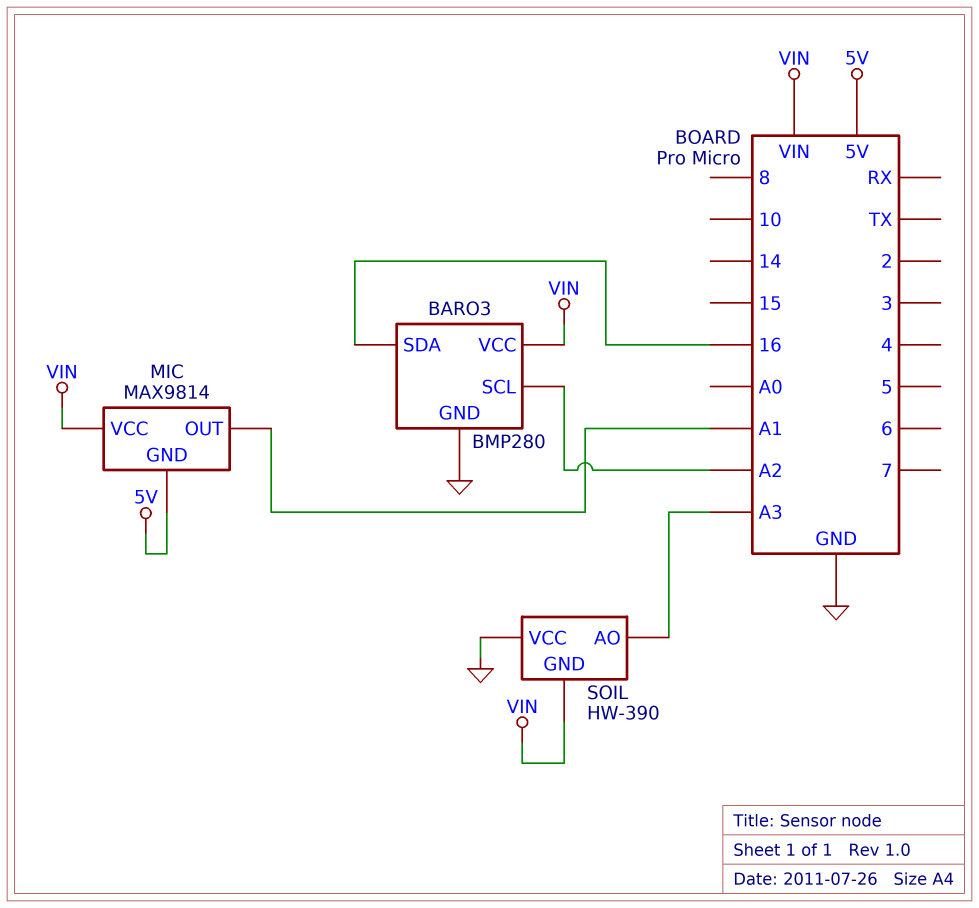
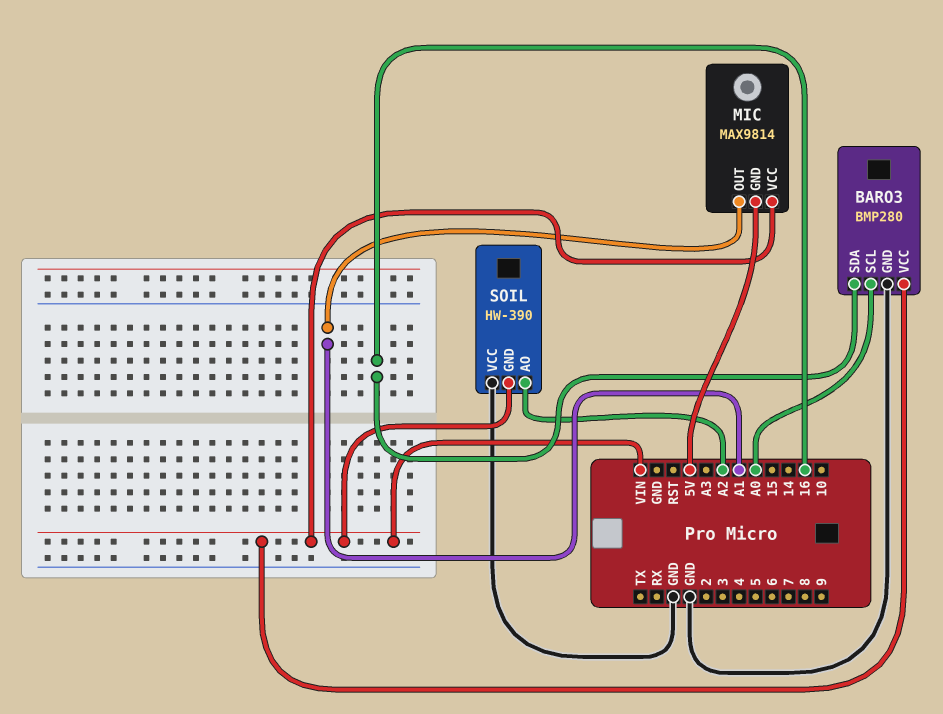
BARO3 pin SCL: A2 -> A0
SOIL pin AO: A3 -> A2

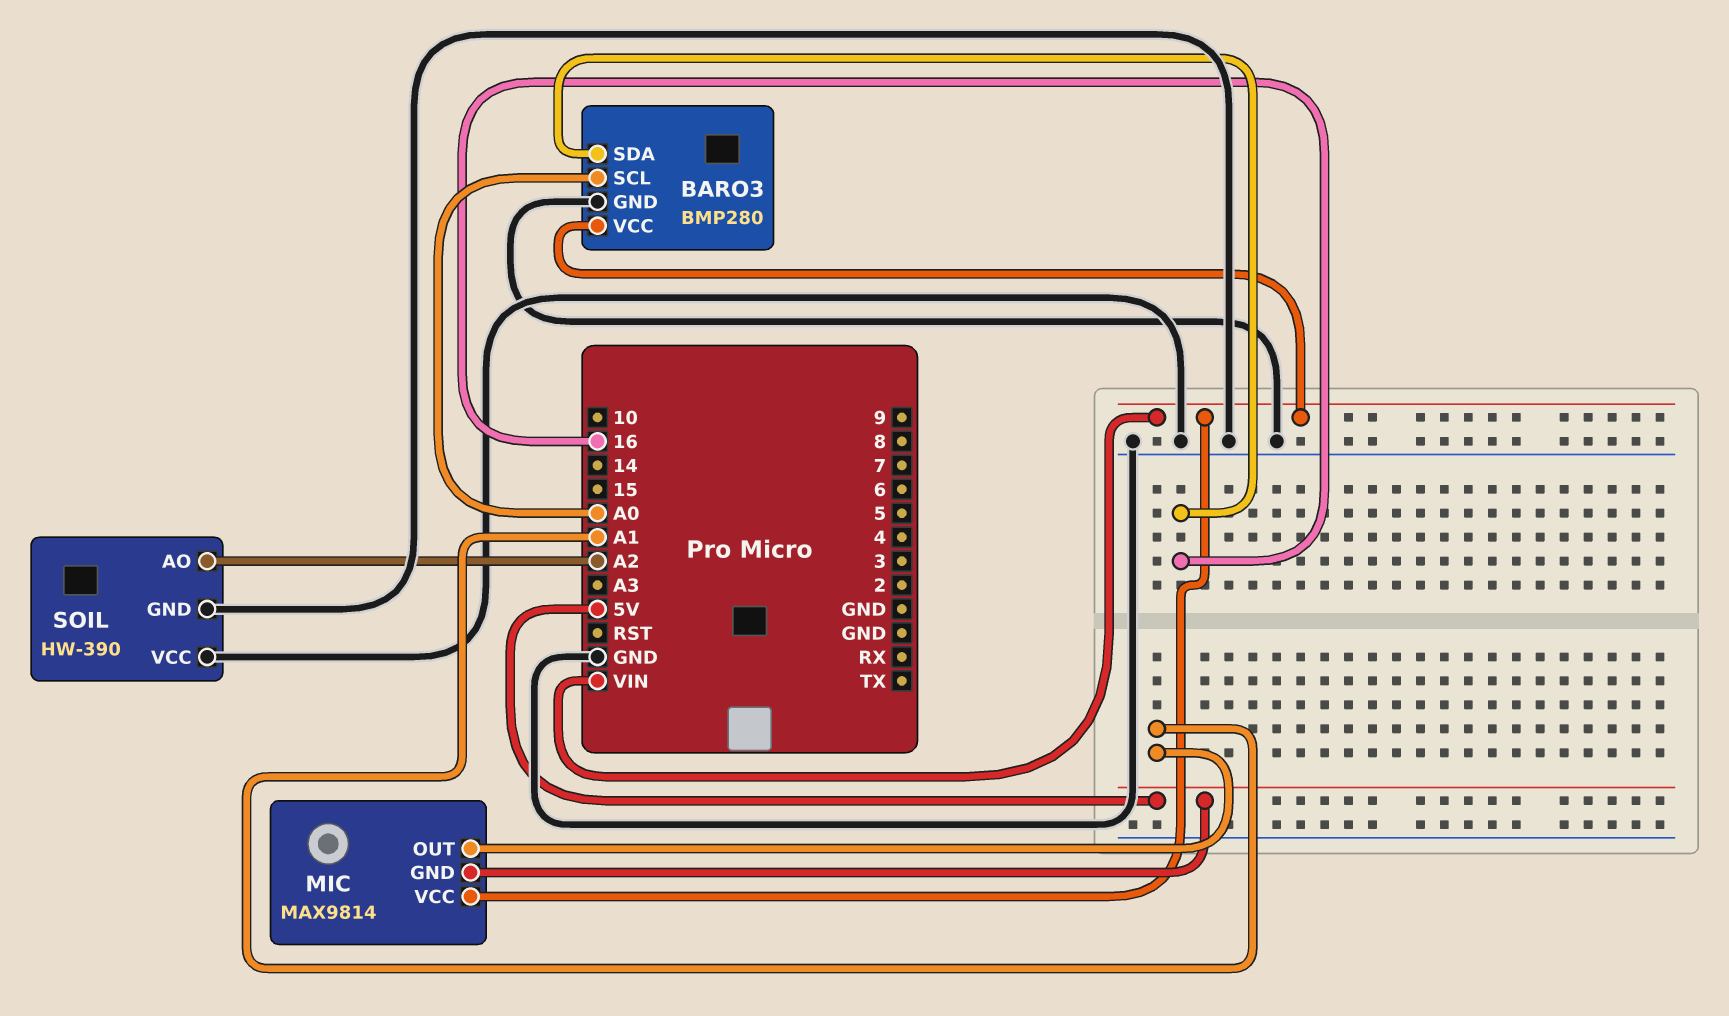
SOIL pin GND: VIN -> GND

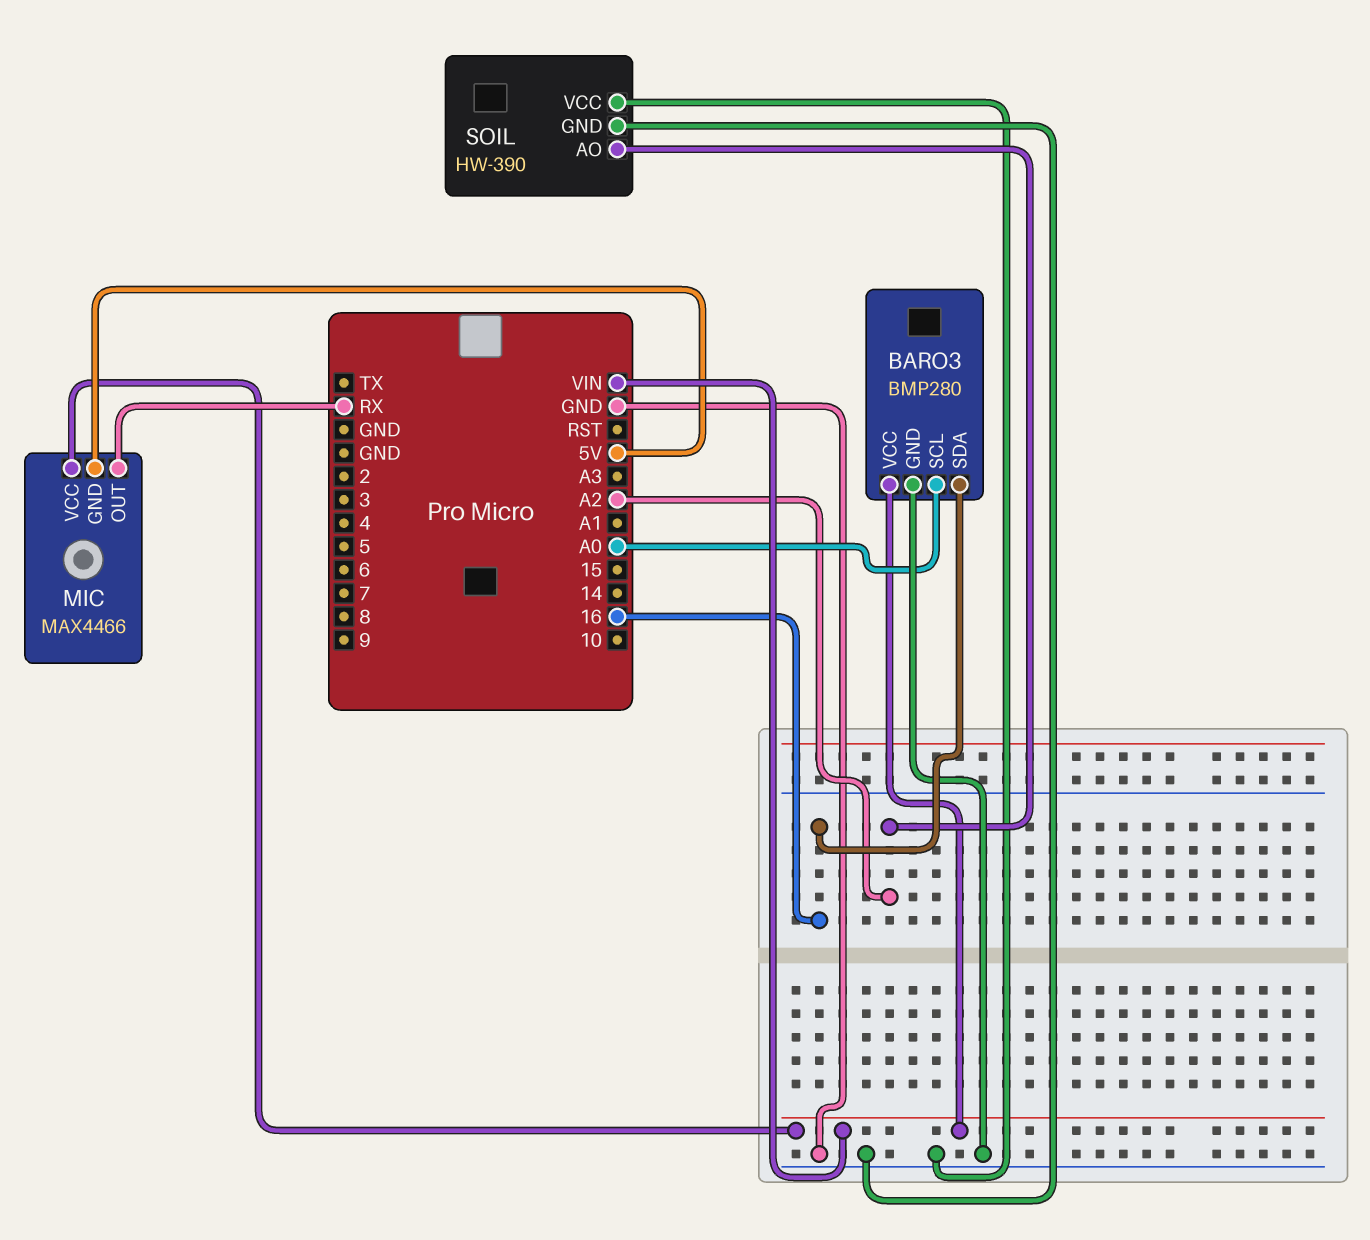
MIC: MAX9814 -> MAX4466
MIC pin OUT: A1 -> RX

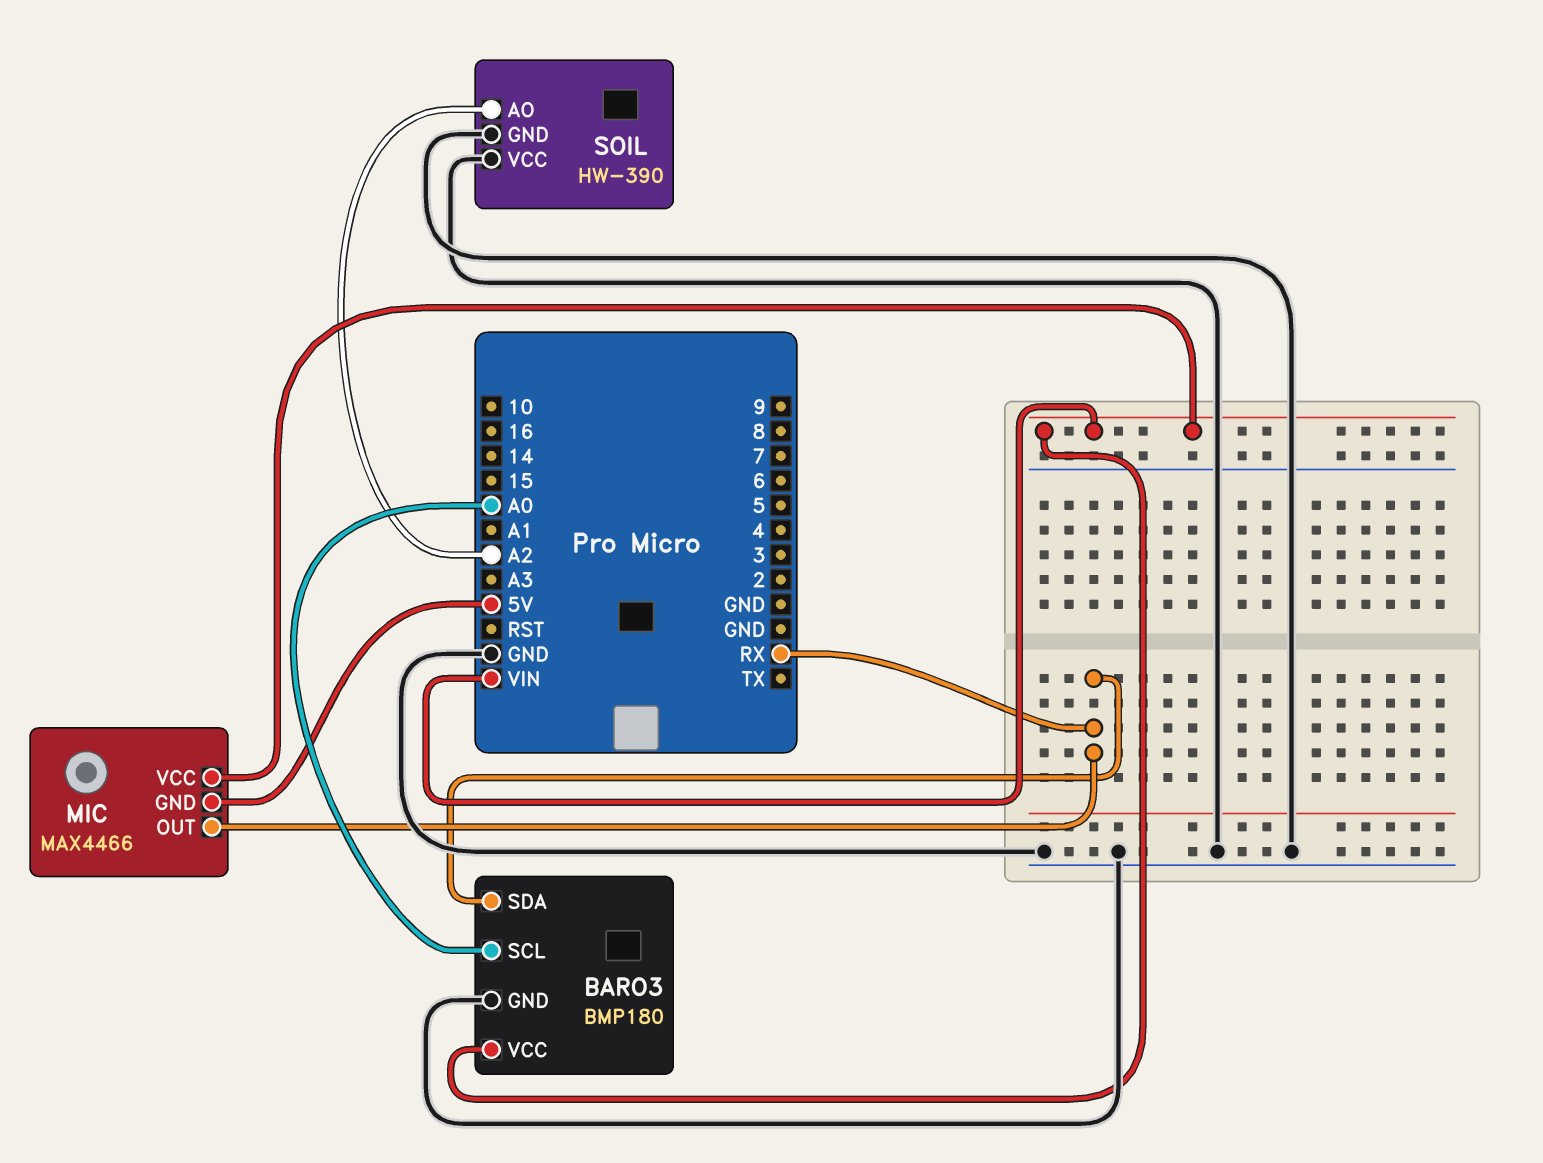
BARO3: BMP280 -> BMP180
BARO3 pin SDA: 16 -> RX

